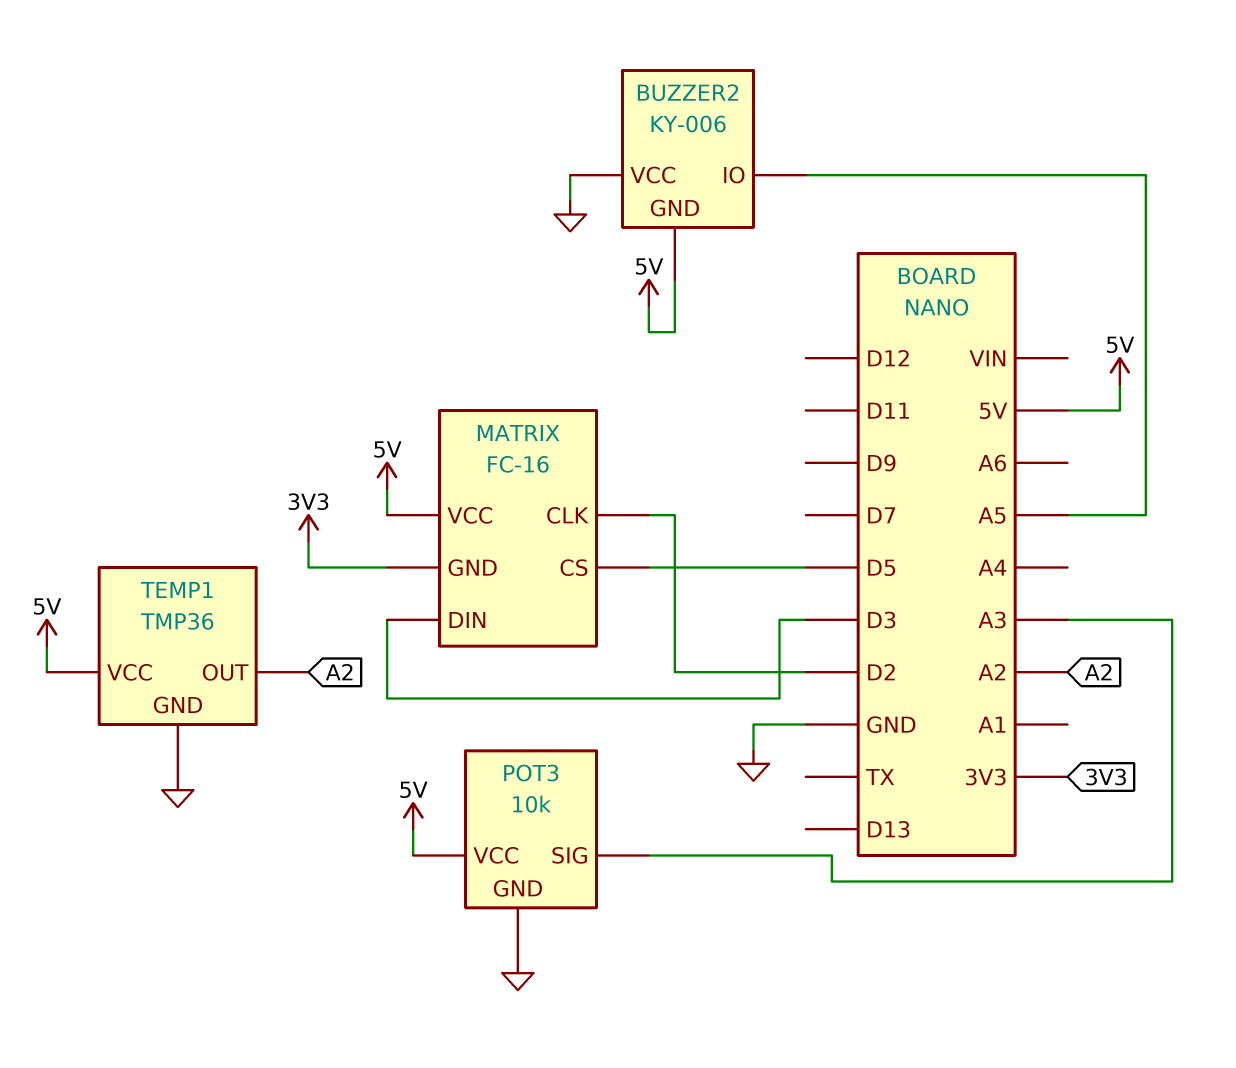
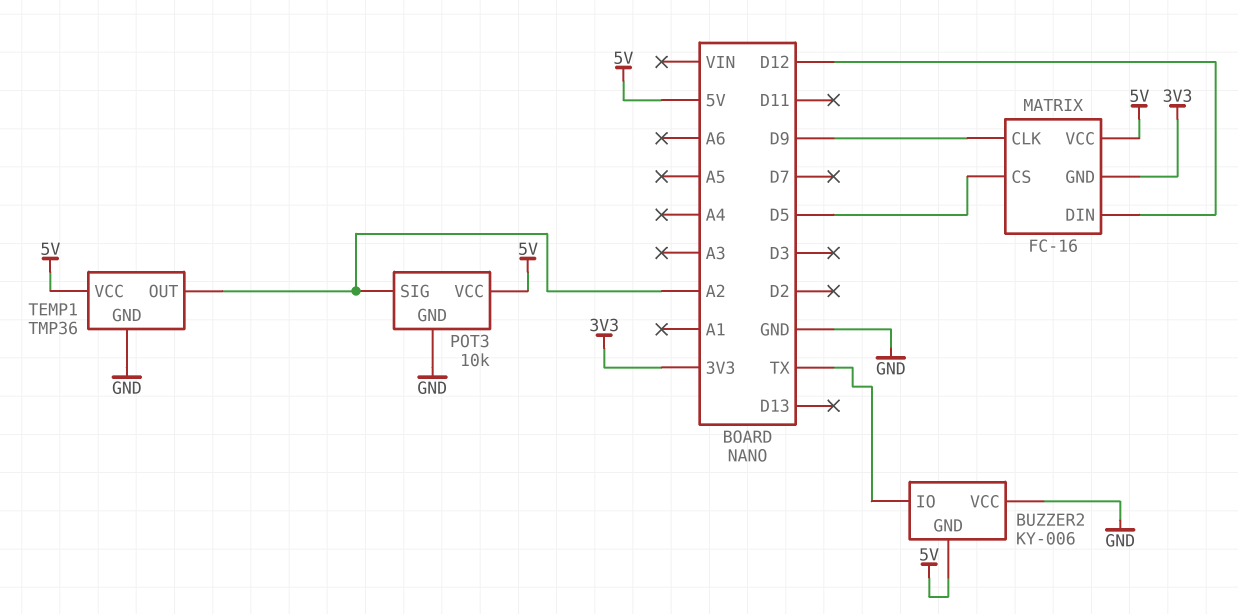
BUZZER2 pin IO: A5 -> TX
MATRIX pin CLK: D2 -> D9
MATRIX pin DIN: D3 -> D12
POT3 pin SIG: A3 -> A2

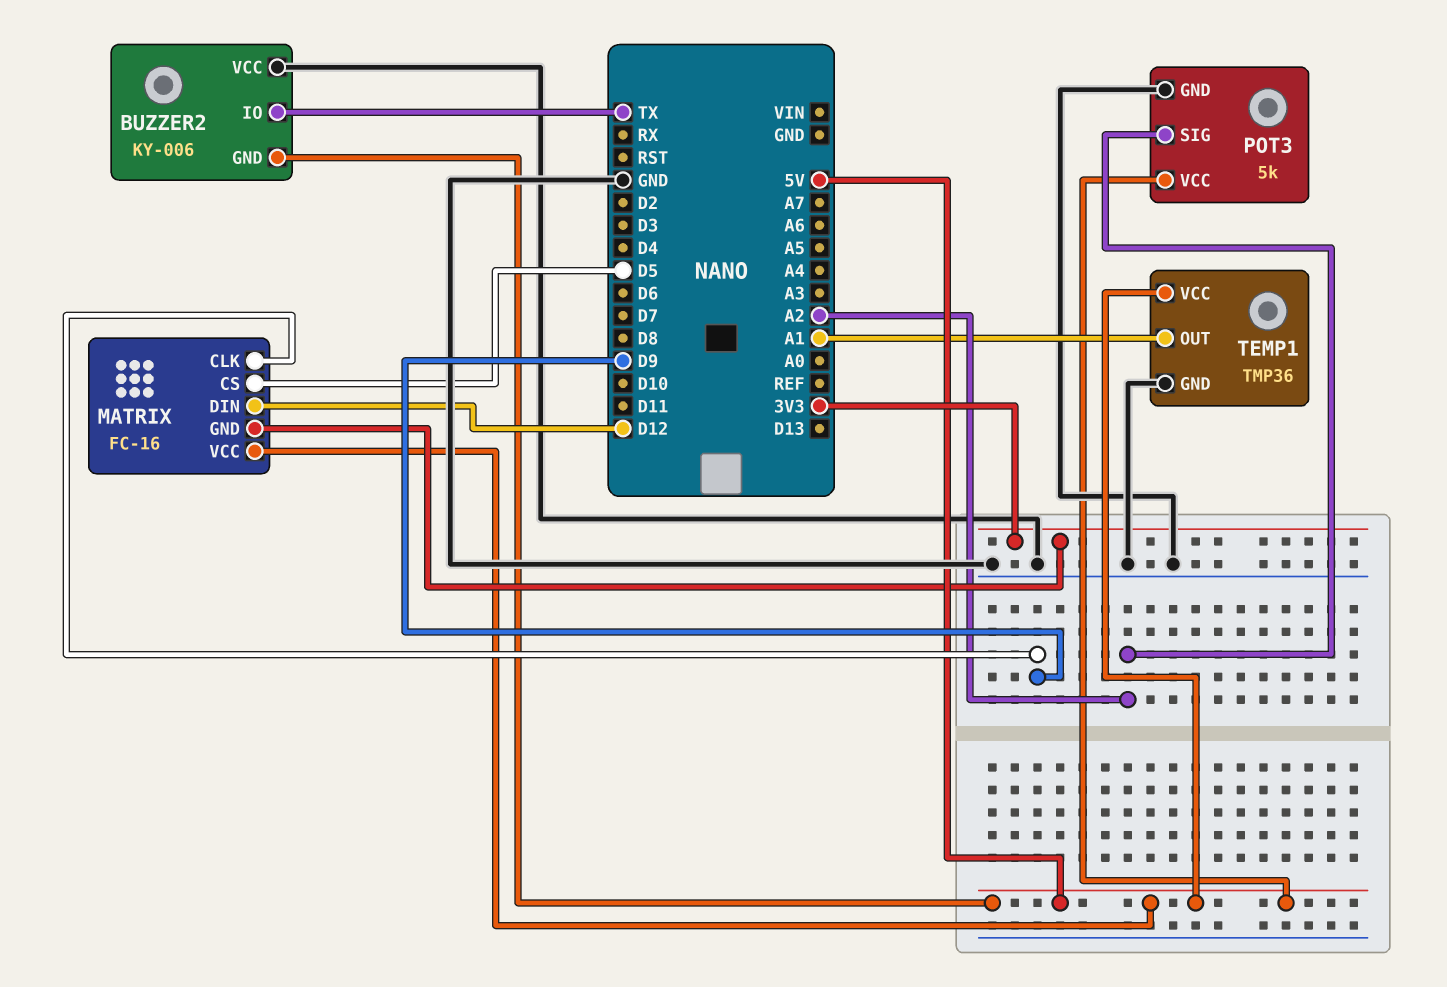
POT3: 10k -> 5k
TEMP1 pin OUT: A2 -> A1

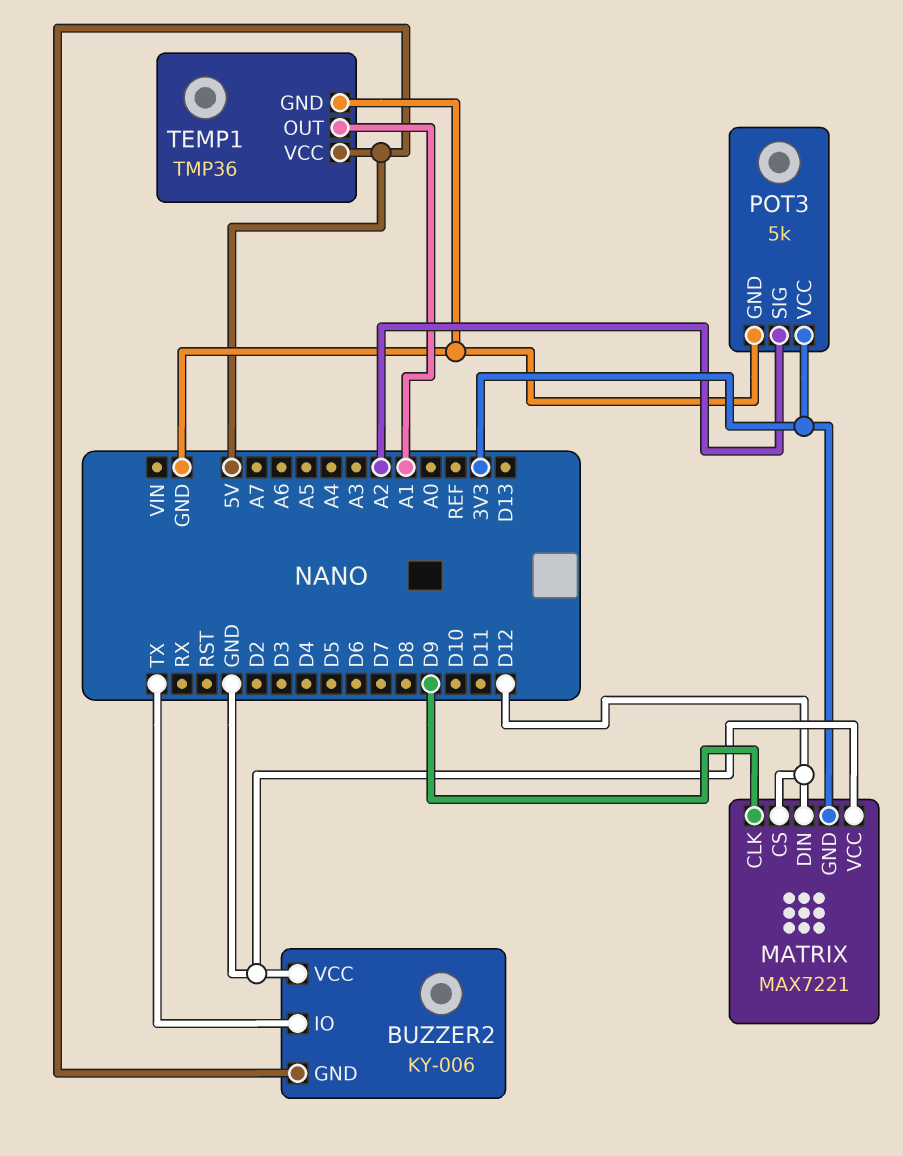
MATRIX: FC-16 -> MAX7221
MATRIX pin CS: D5 -> D12
MATRIX pin VCC: 5V -> GND
POT3 pin VCC: 5V -> 3V3

